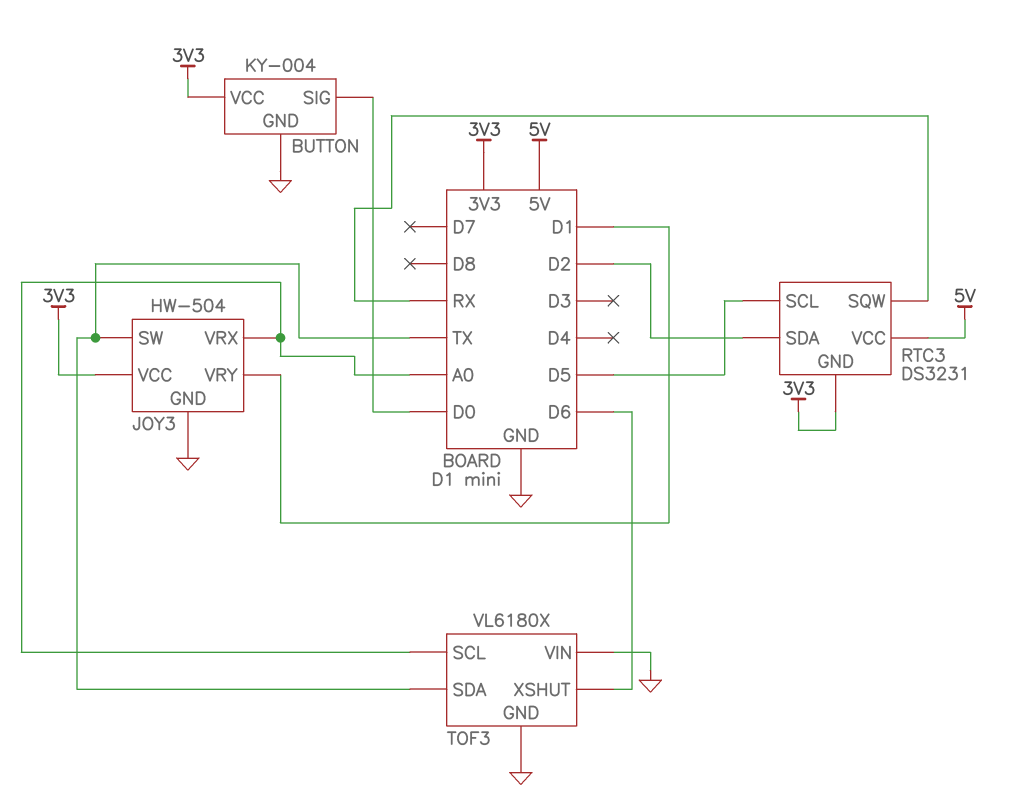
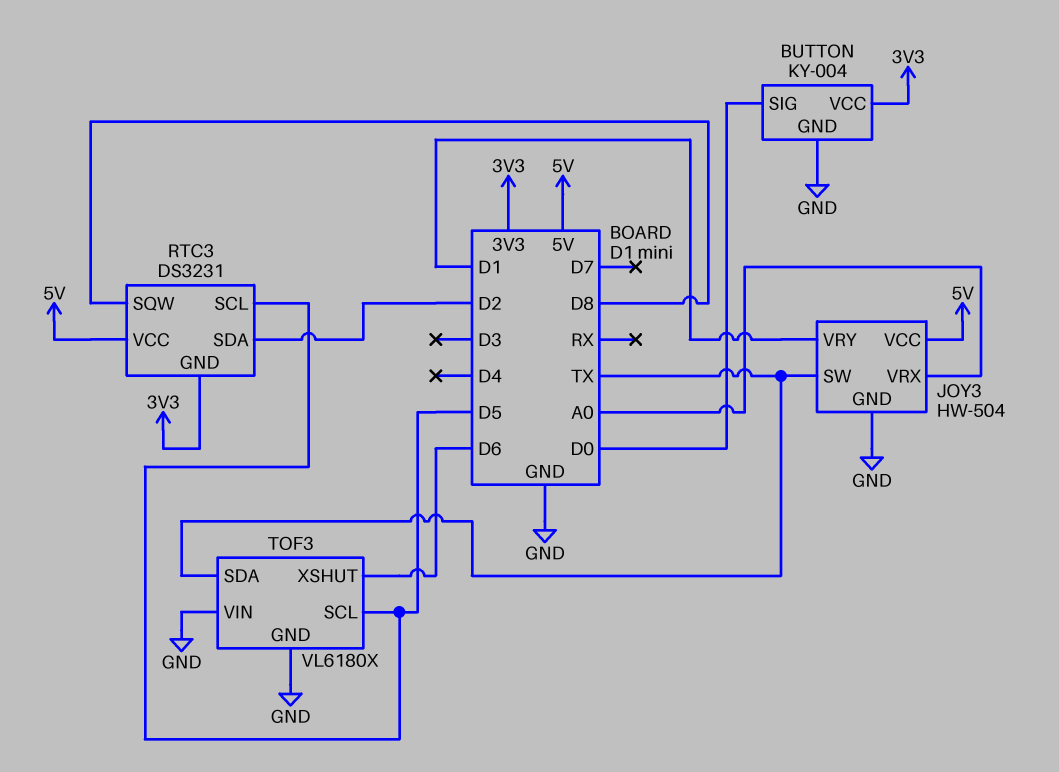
JOY3 pin VCC: 3V3 -> 5V
RTC3 pin SQW: RX -> D8
TOF3 pin SCL: A0 -> D5

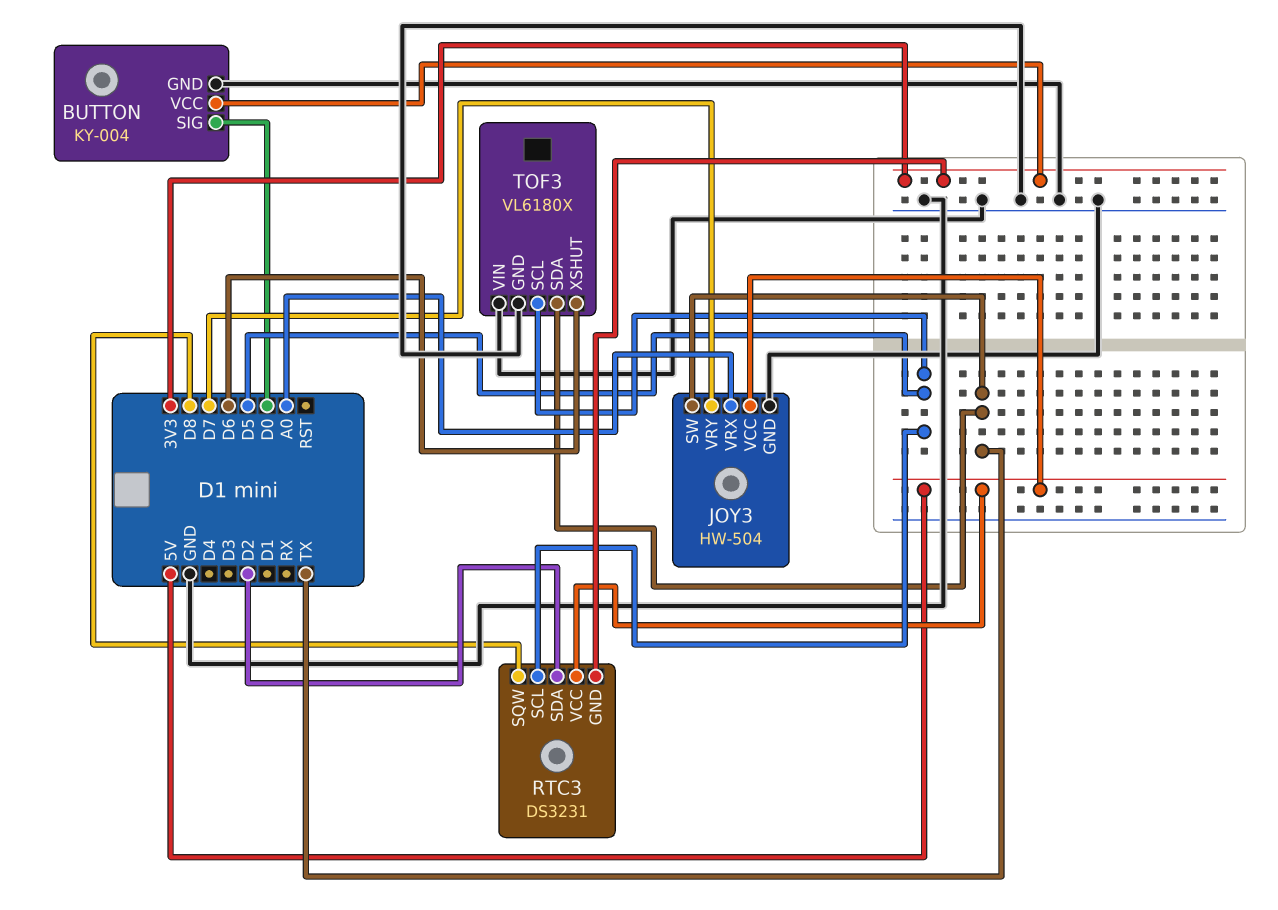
JOY3 pin VRY: D1 -> D7

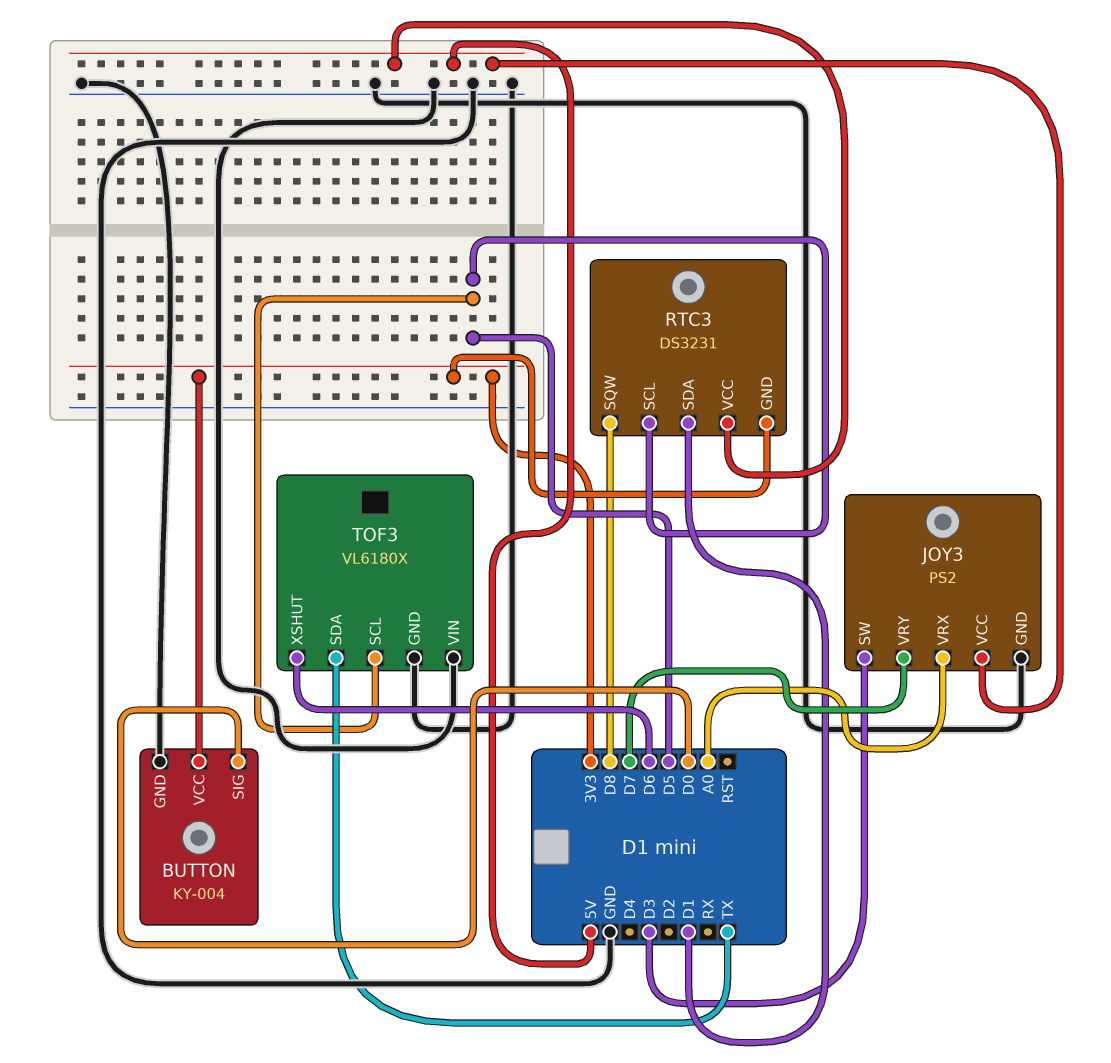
JOY3: HW-504 -> PS2
JOY3 pin SW: TX -> D3
RTC3 pin SDA: D2 -> D1

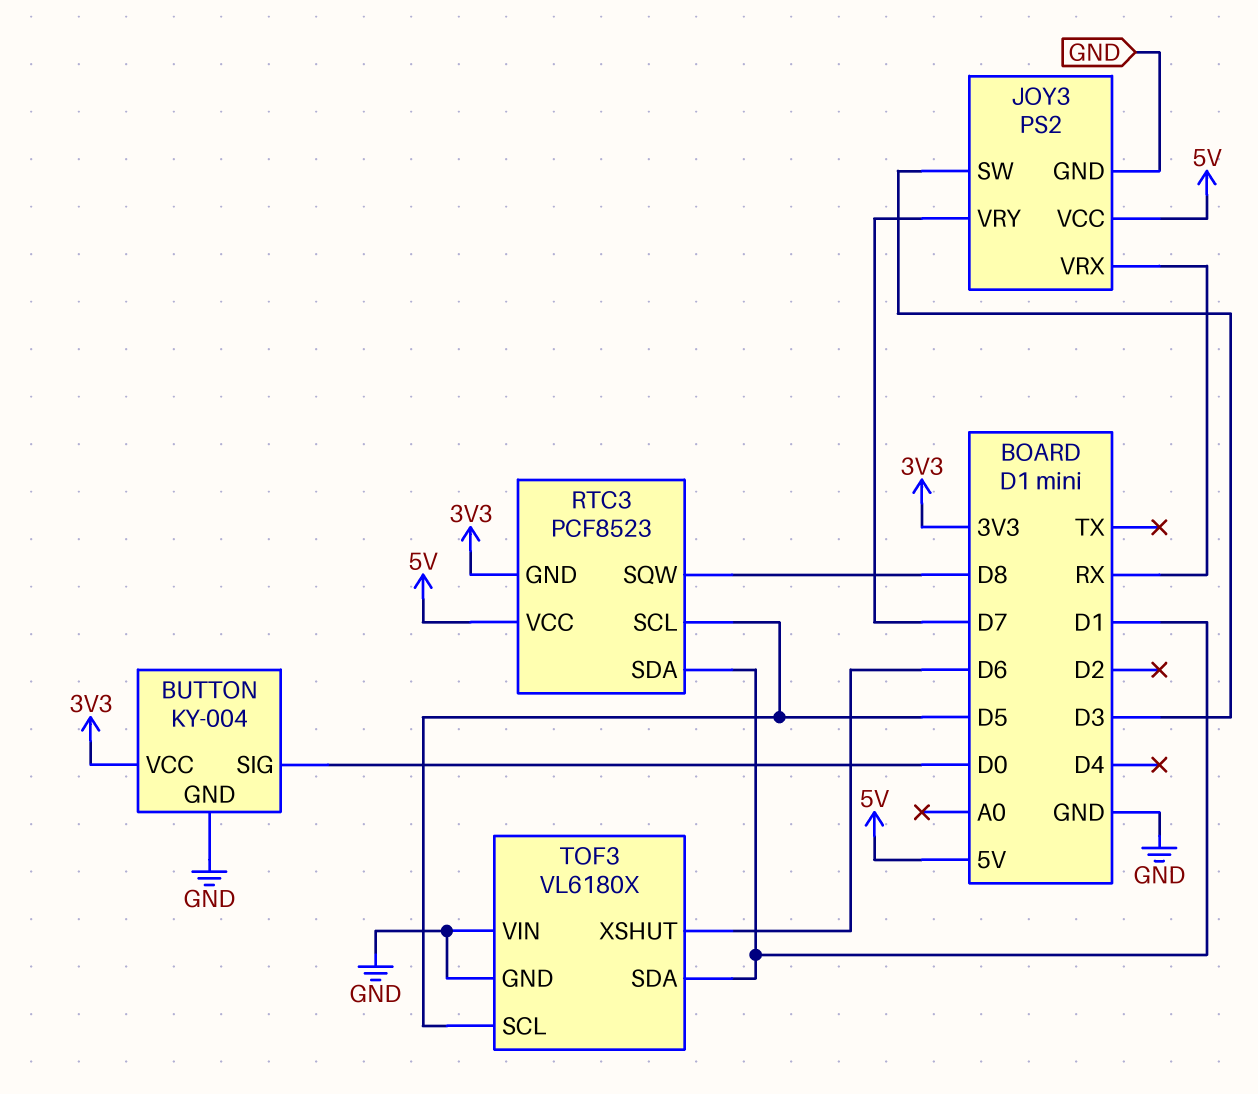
JOY3 pin VRX: A0 -> RX
RTC3: DS3231 -> PCF8523
TOF3 pin SDA: TX -> D1

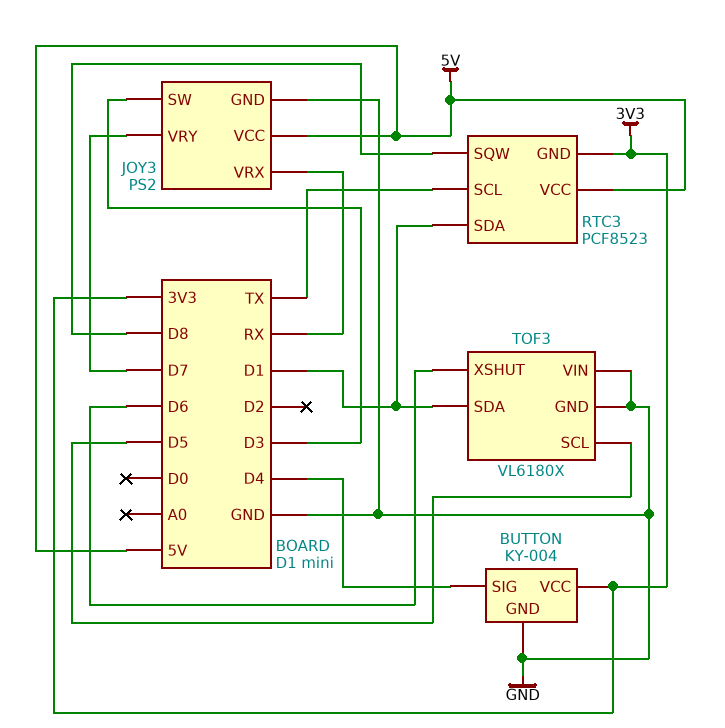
BUTTON pin SIG: D0 -> D4
RTC3 pin SCL: D5 -> TX

